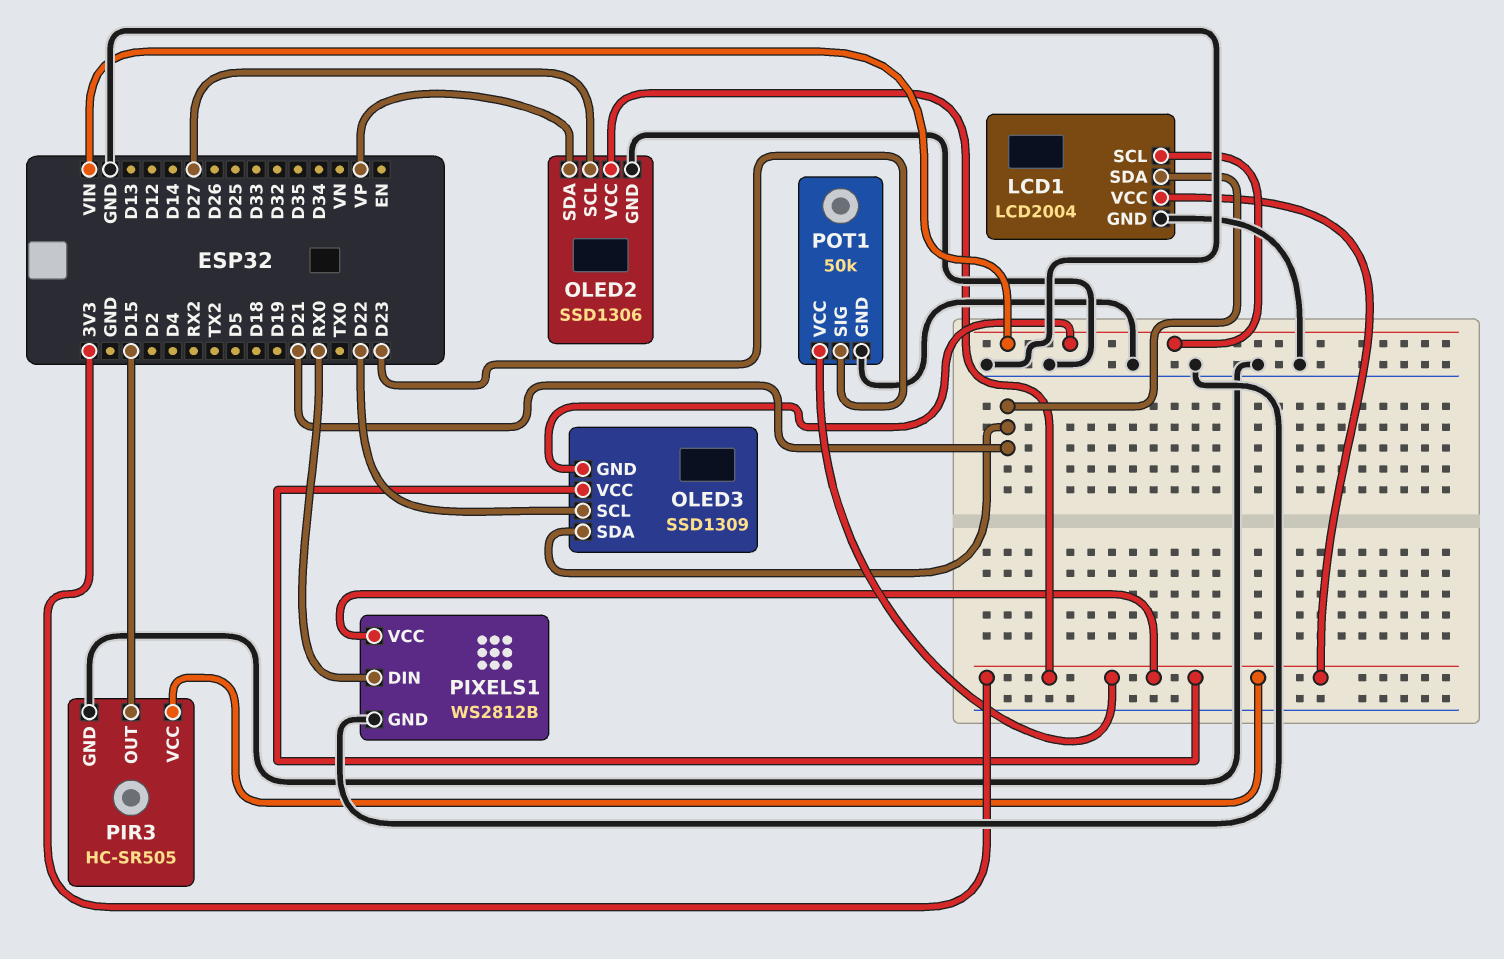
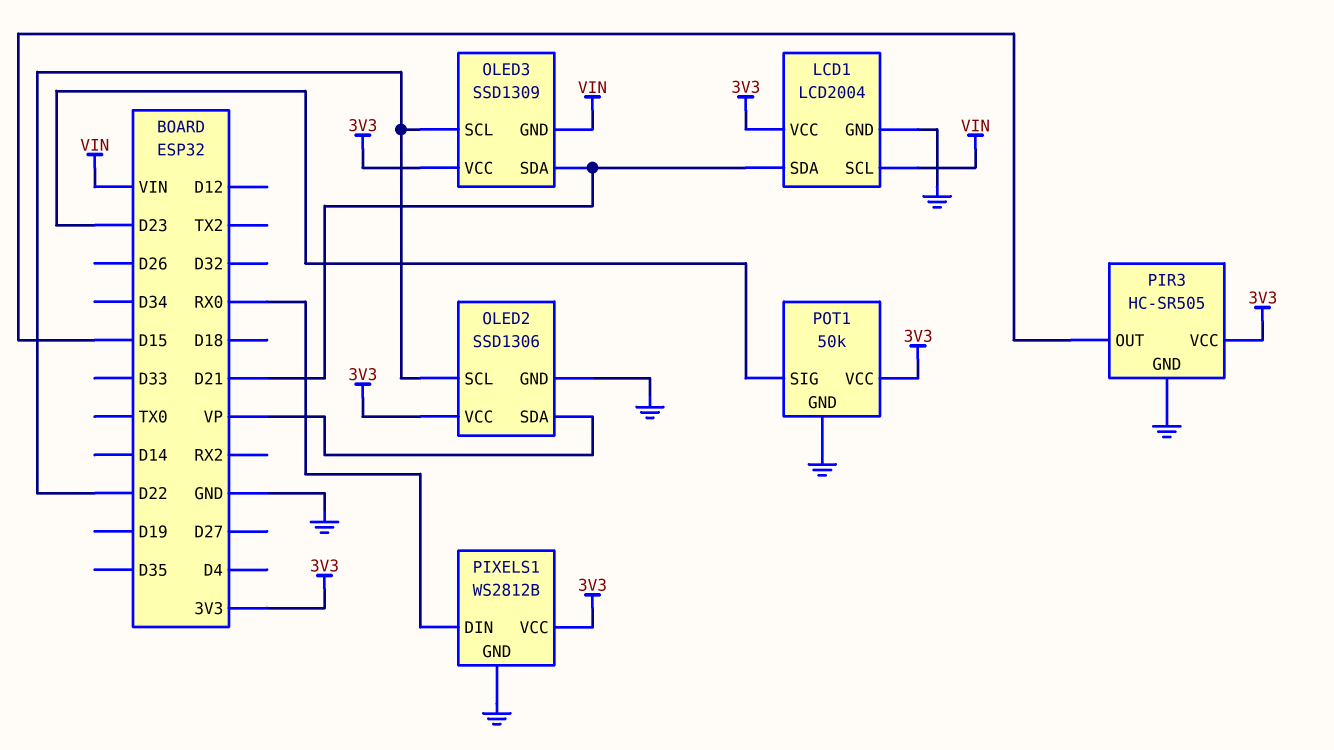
OLED2 pin SCL: D27 -> D22

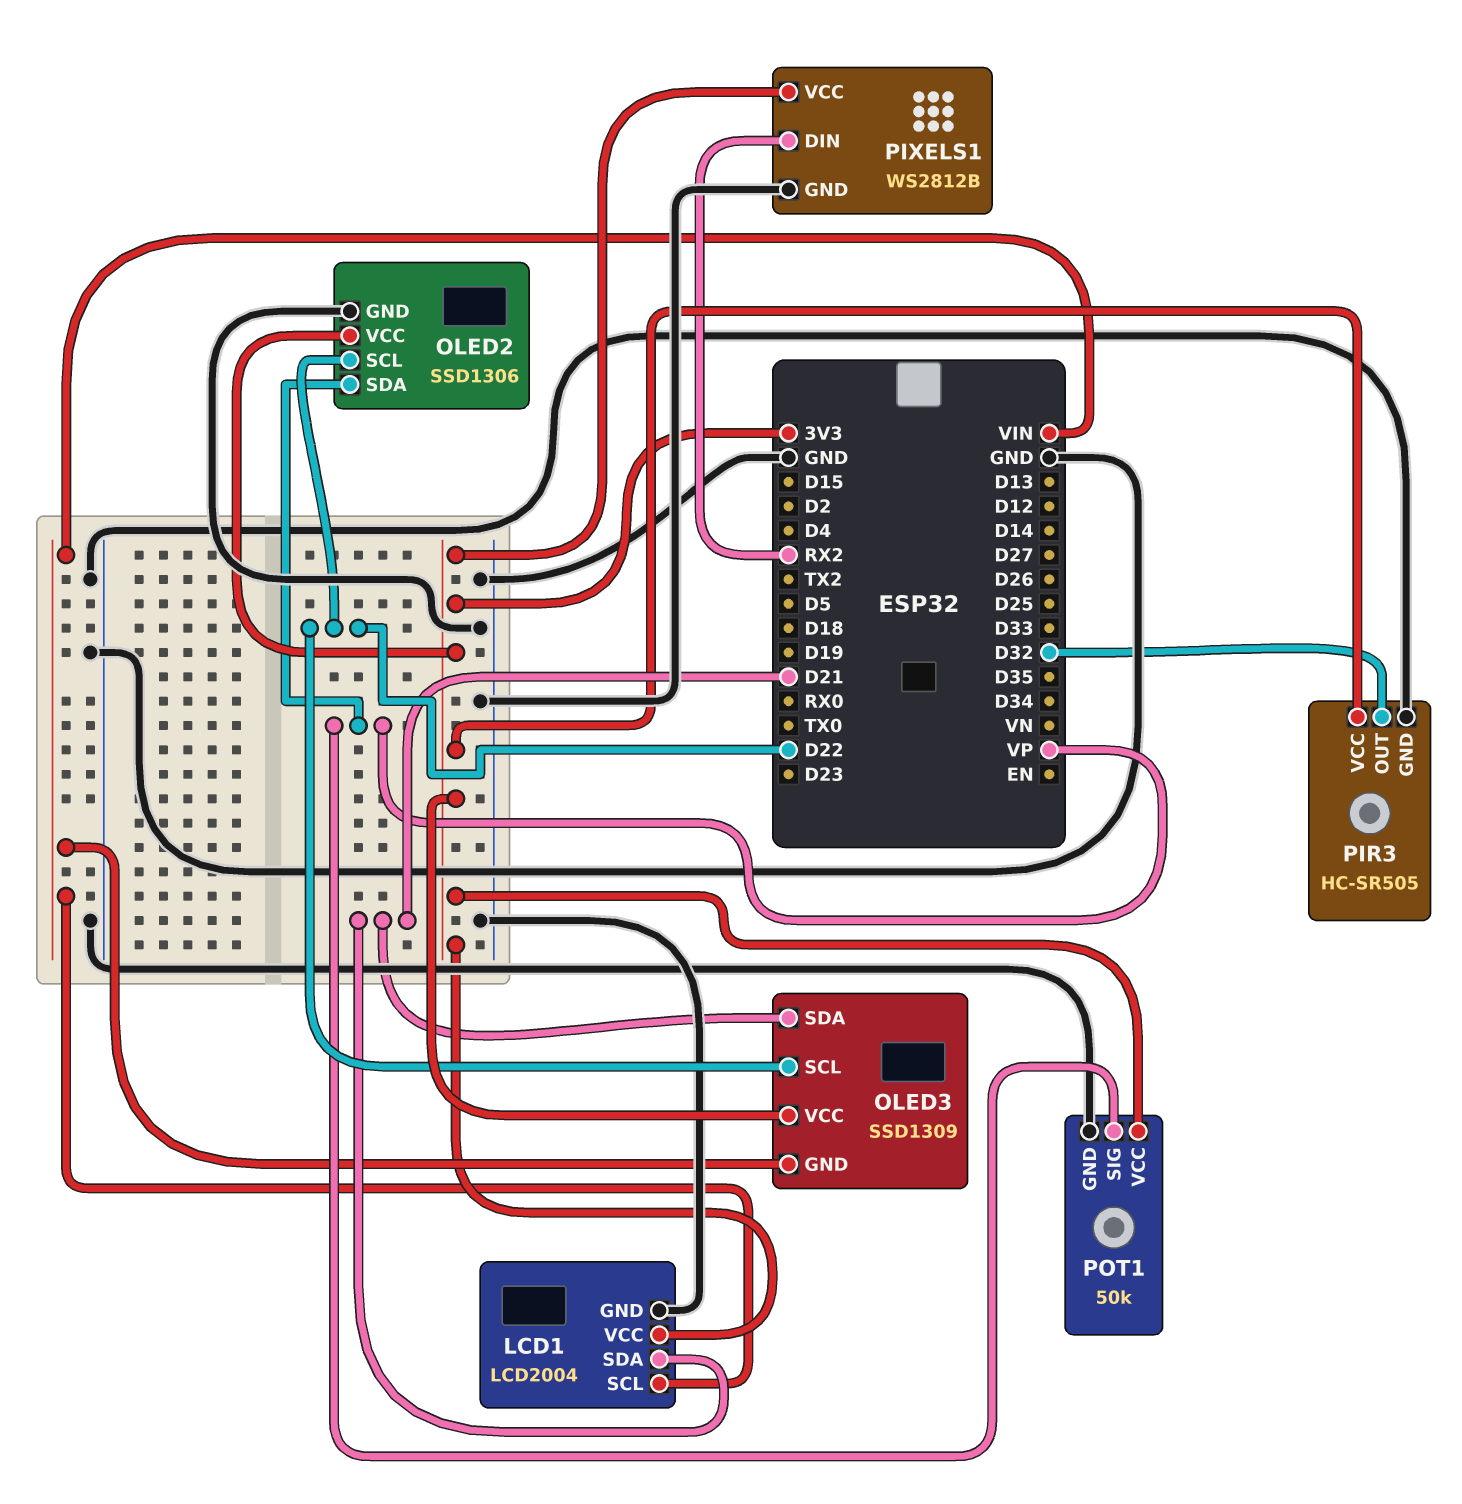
PIR3 pin OUT: D15 -> D32
PIXELS1 pin DIN: RX0 -> RX2
POT1 pin SIG: D23 -> VP

